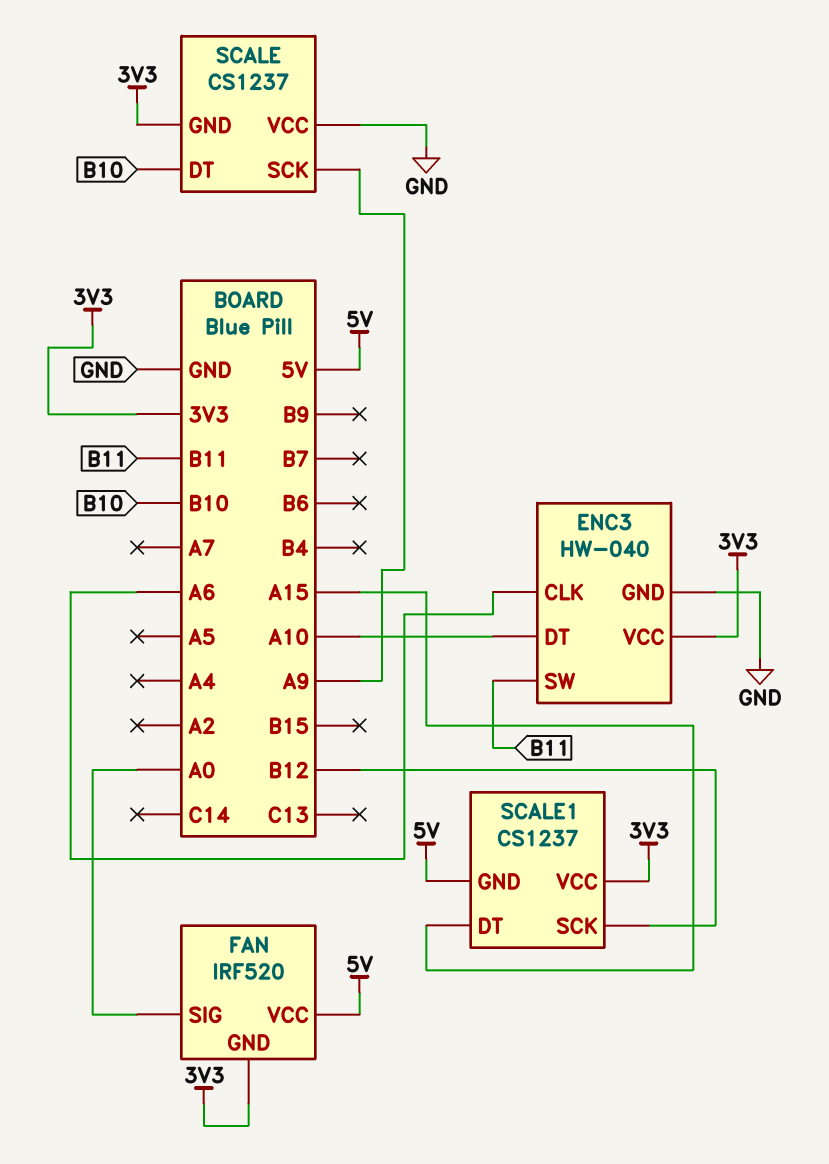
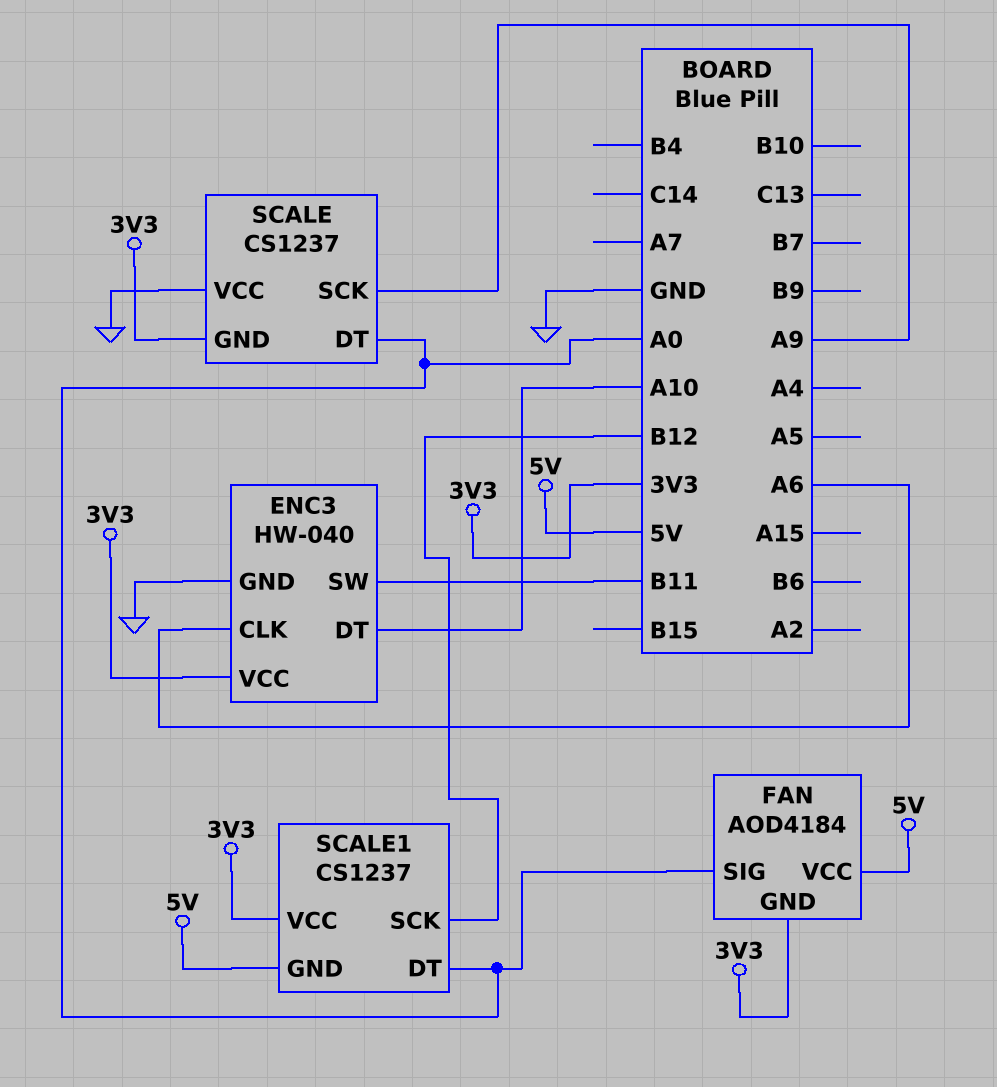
FAN: IRF520 -> AOD4184
SCALE pin DT: B10 -> A0
SCALE1 pin DT: A15 -> A0

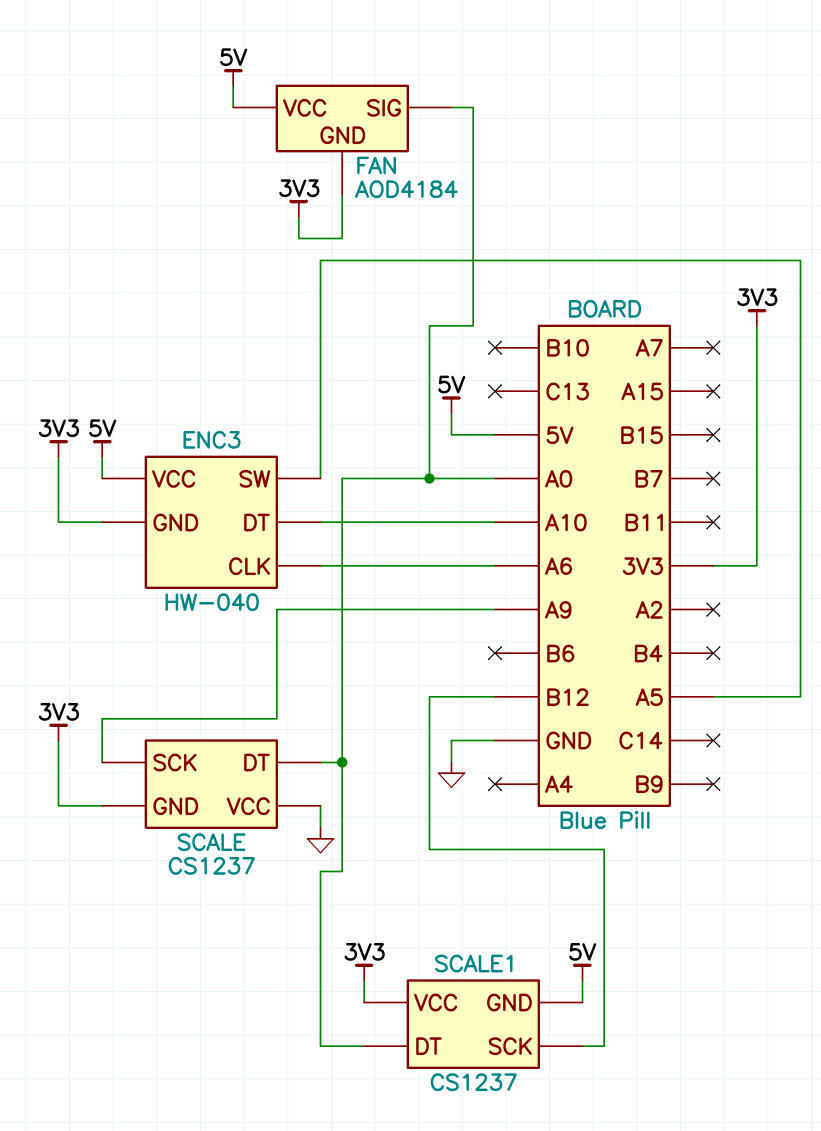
ENC3 pin GND: GND -> 3V3
ENC3 pin SW: B11 -> A5
ENC3 pin VCC: 3V3 -> 5V

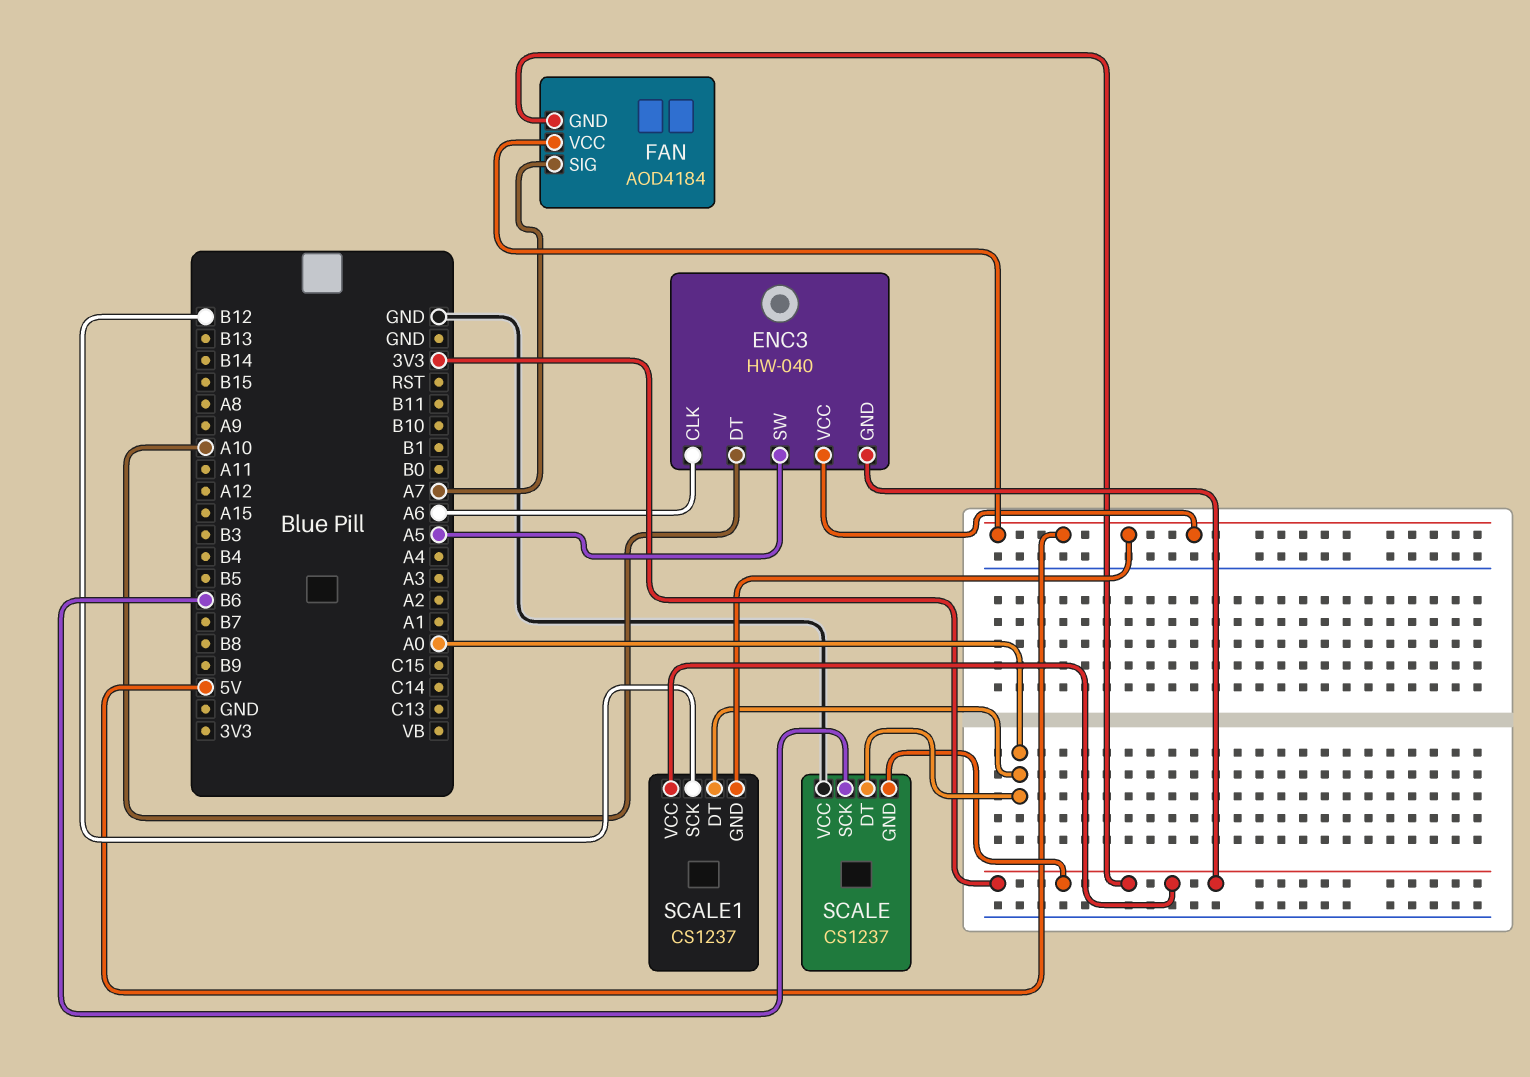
FAN pin SIG: A0 -> A7
SCALE pin SCK: A9 -> B6

